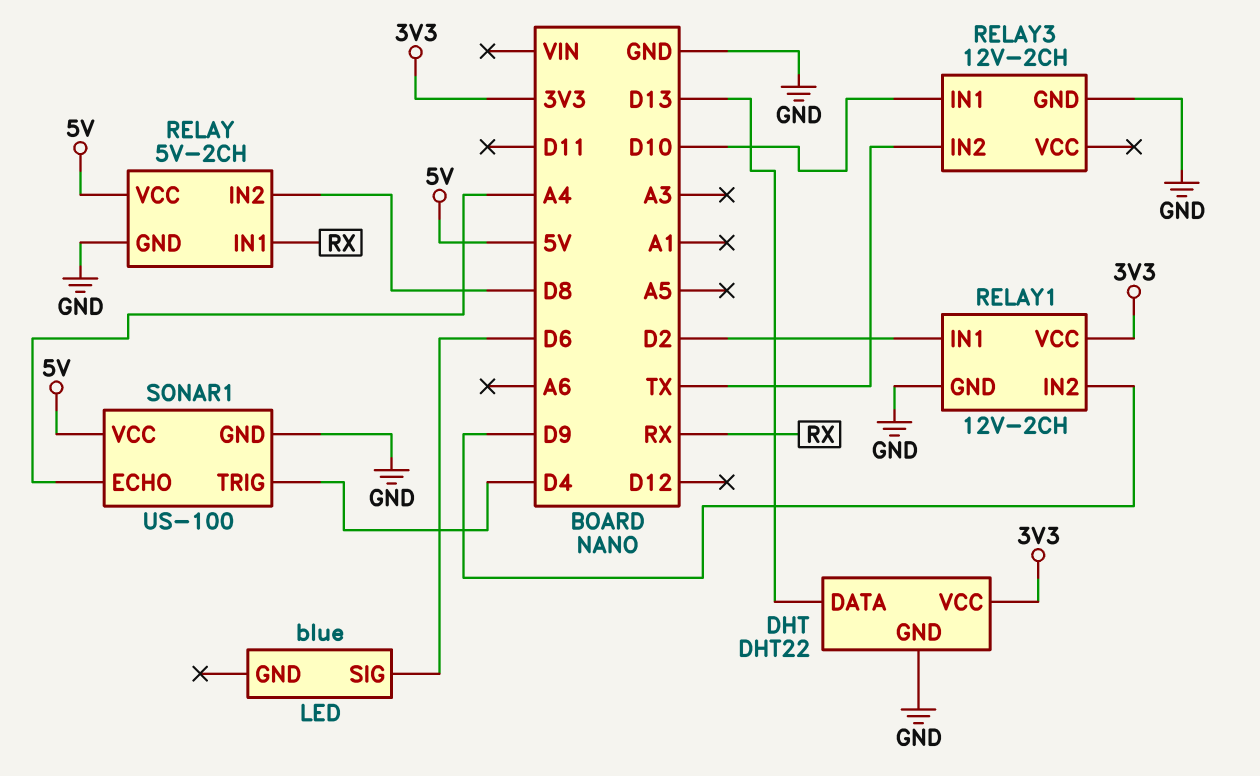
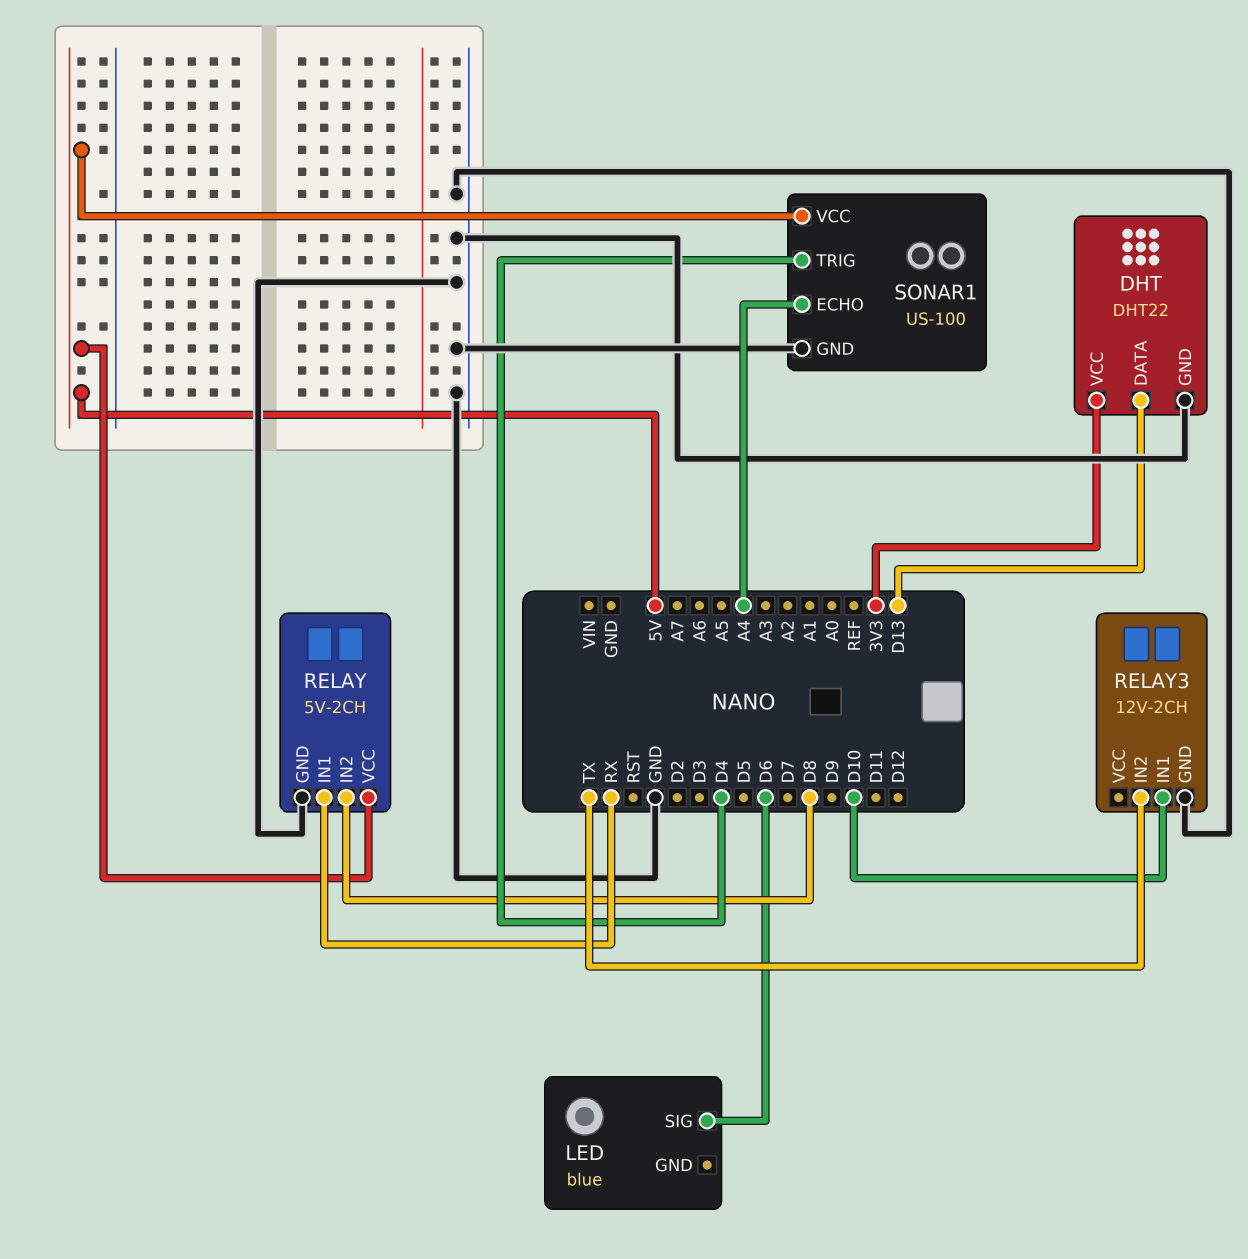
RELAY1: 12V-2CH -> none
RELAY1 pin GND: GND -> none
RELAY1 pin IN1: D2 -> none
RELAY1 pin IN2: D9 -> none
RELAY1 pin VCC: 3V3 -> none

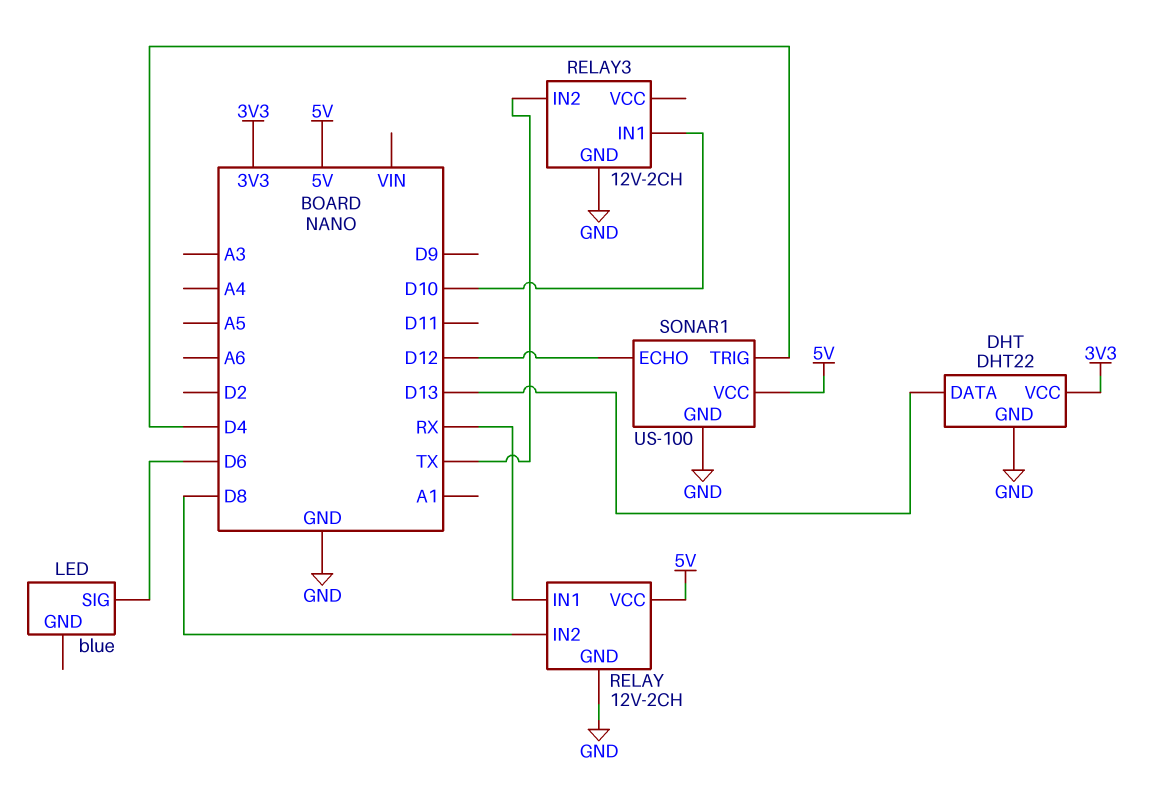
RELAY: 5V-2CH -> 12V-2CH
SONAR1 pin ECHO: A4 -> D12

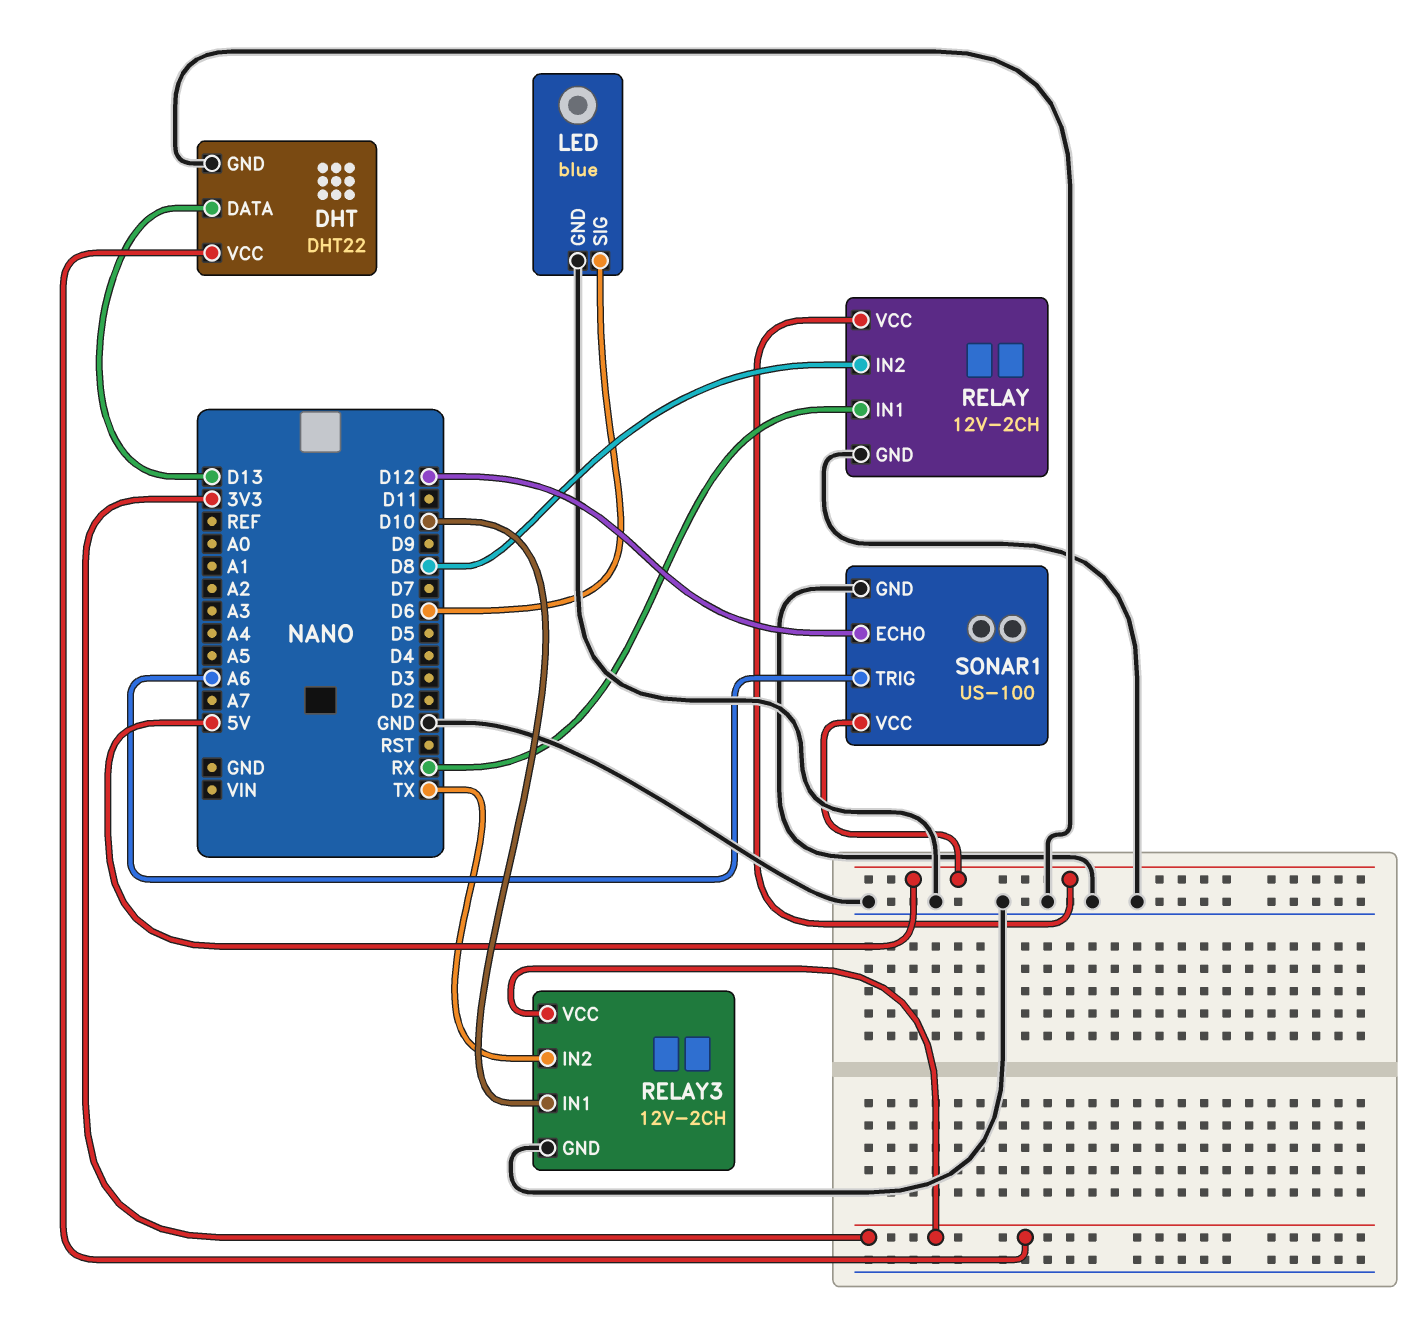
LED pin GND: none -> GND
RELAY3 pin VCC: none -> 3V3
SONAR1 pin TRIG: D4 -> A6

